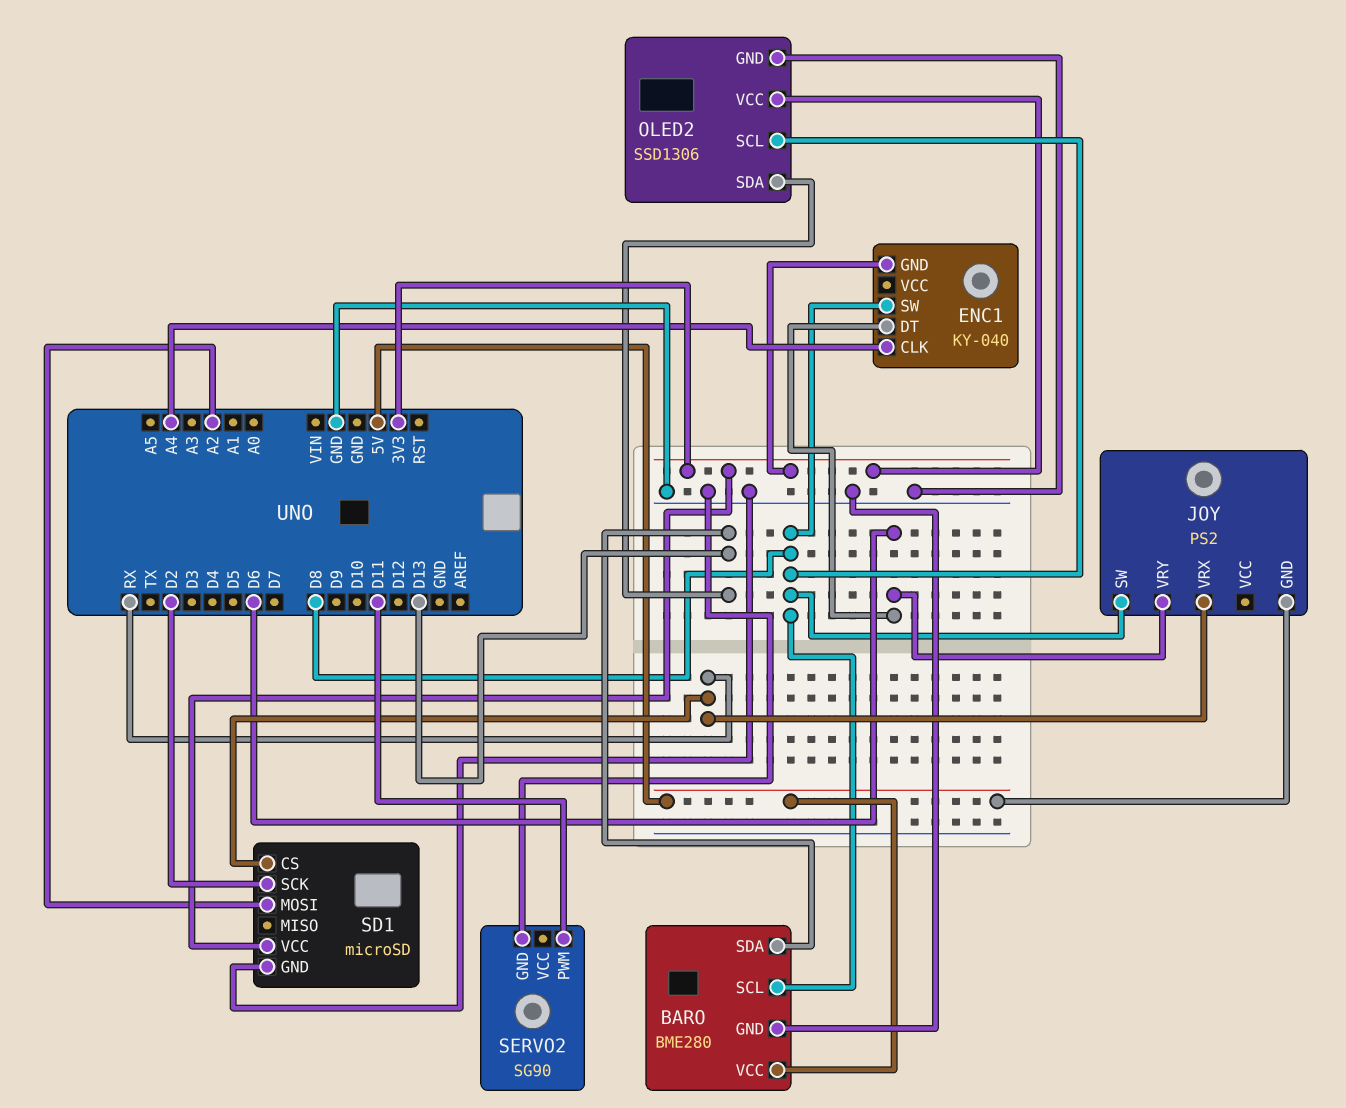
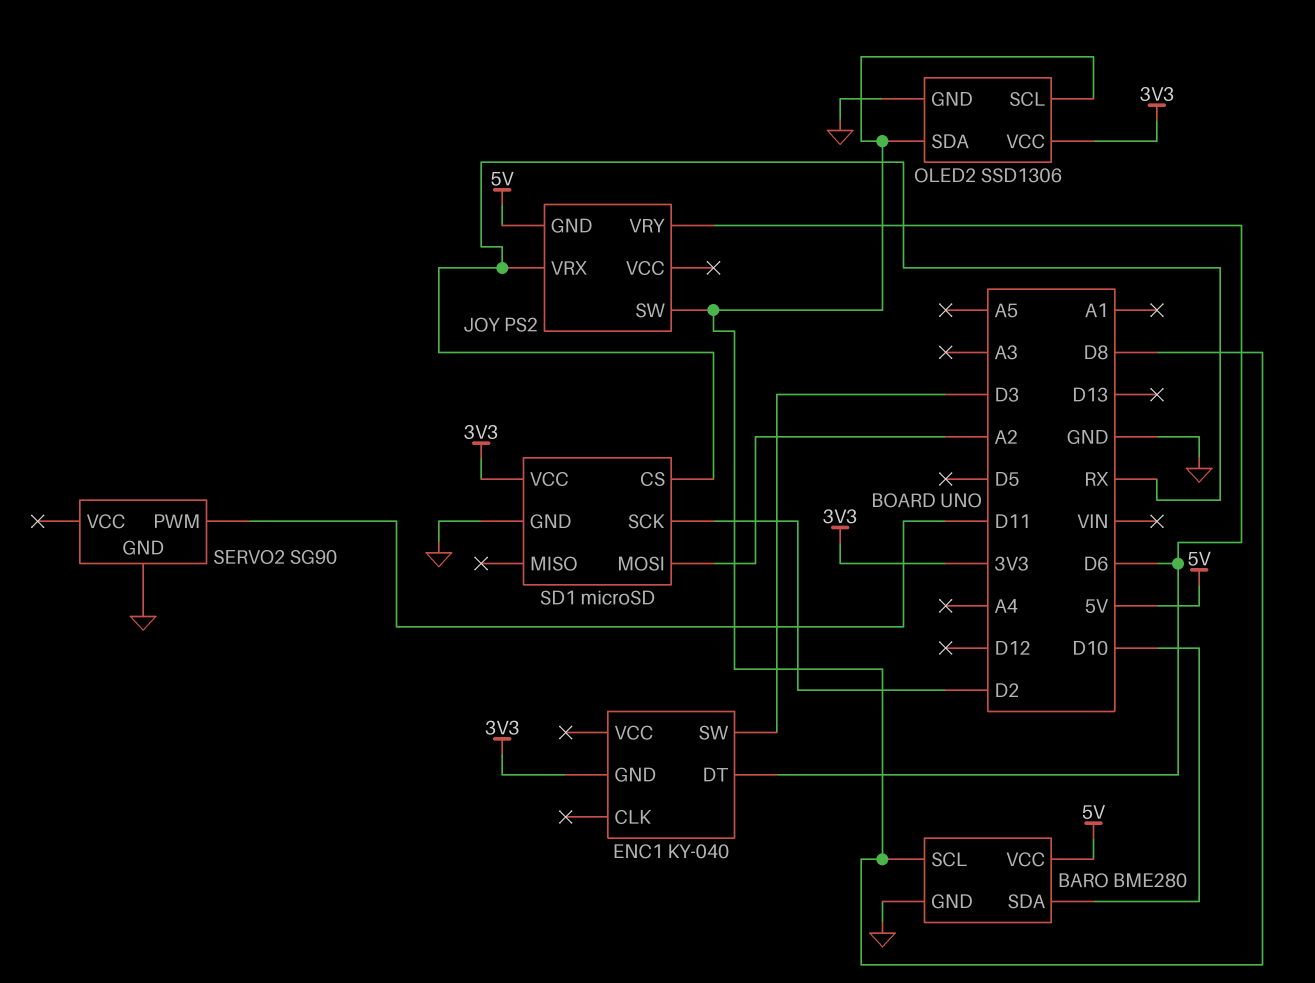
BARO pin SDA: D13 -> D10
ENC1 pin CLK: A4 -> none
ENC1 pin SW: D8 -> D3
OLED2 pin SDA: D13 -> D8

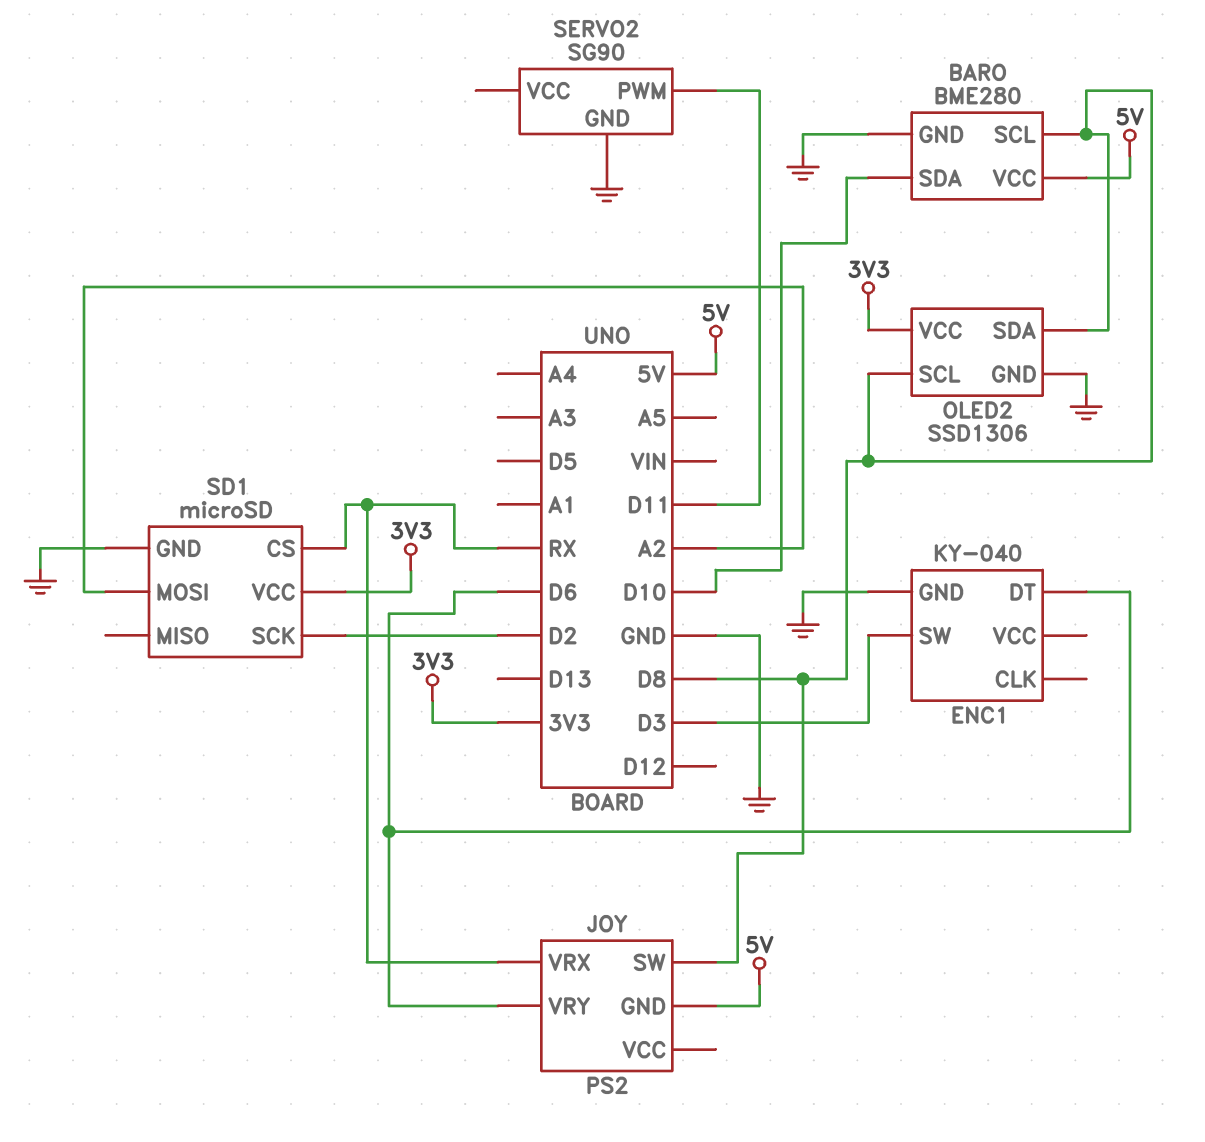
ENC1 pin GND: 3V3 -> GND

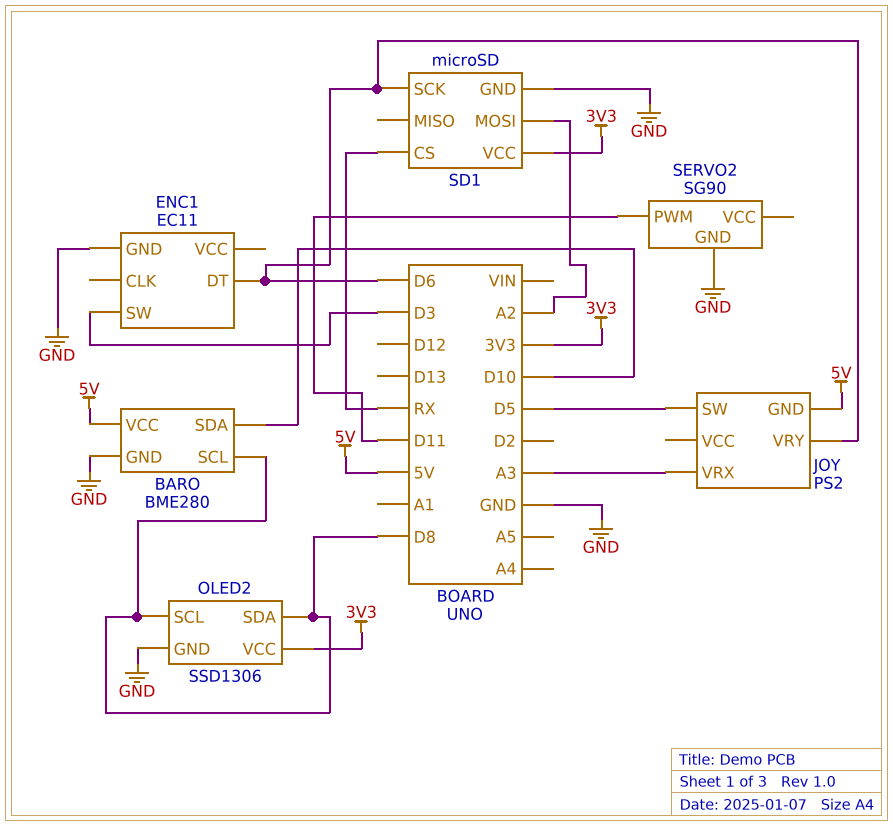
ENC1: KY-040 -> EC11
JOY pin SW: D8 -> D5
JOY pin VRX: RX -> A3
SD1 pin SCK: D2 -> D6

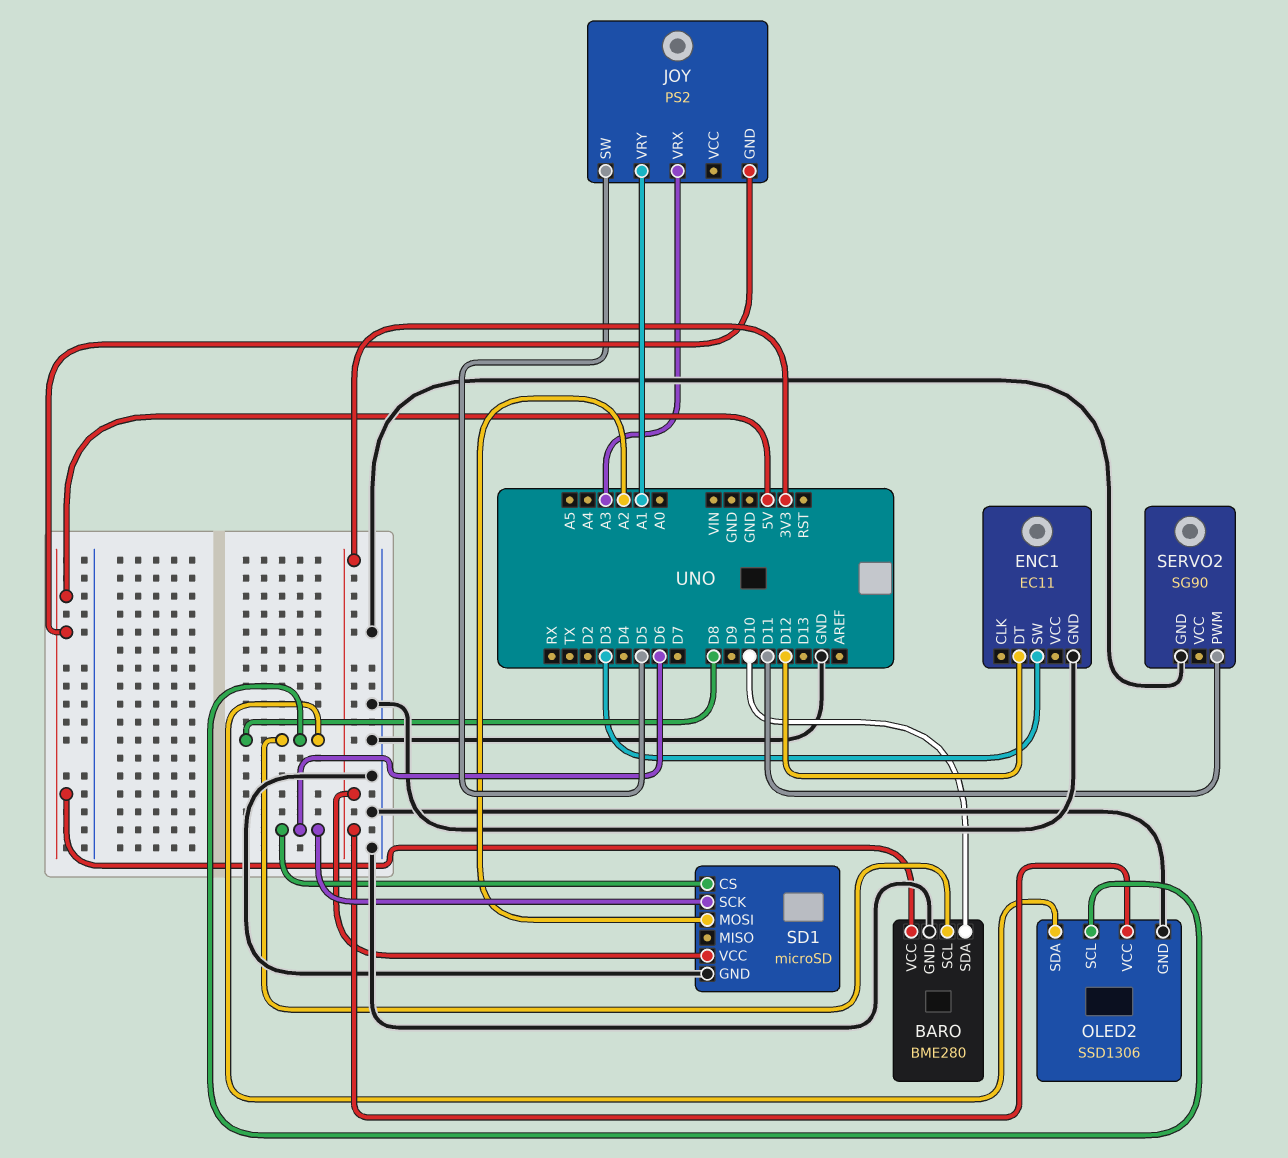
ENC1 pin DT: D6 -> D12
JOY pin VRY: D6 -> A1
SD1 pin CS: RX -> D6

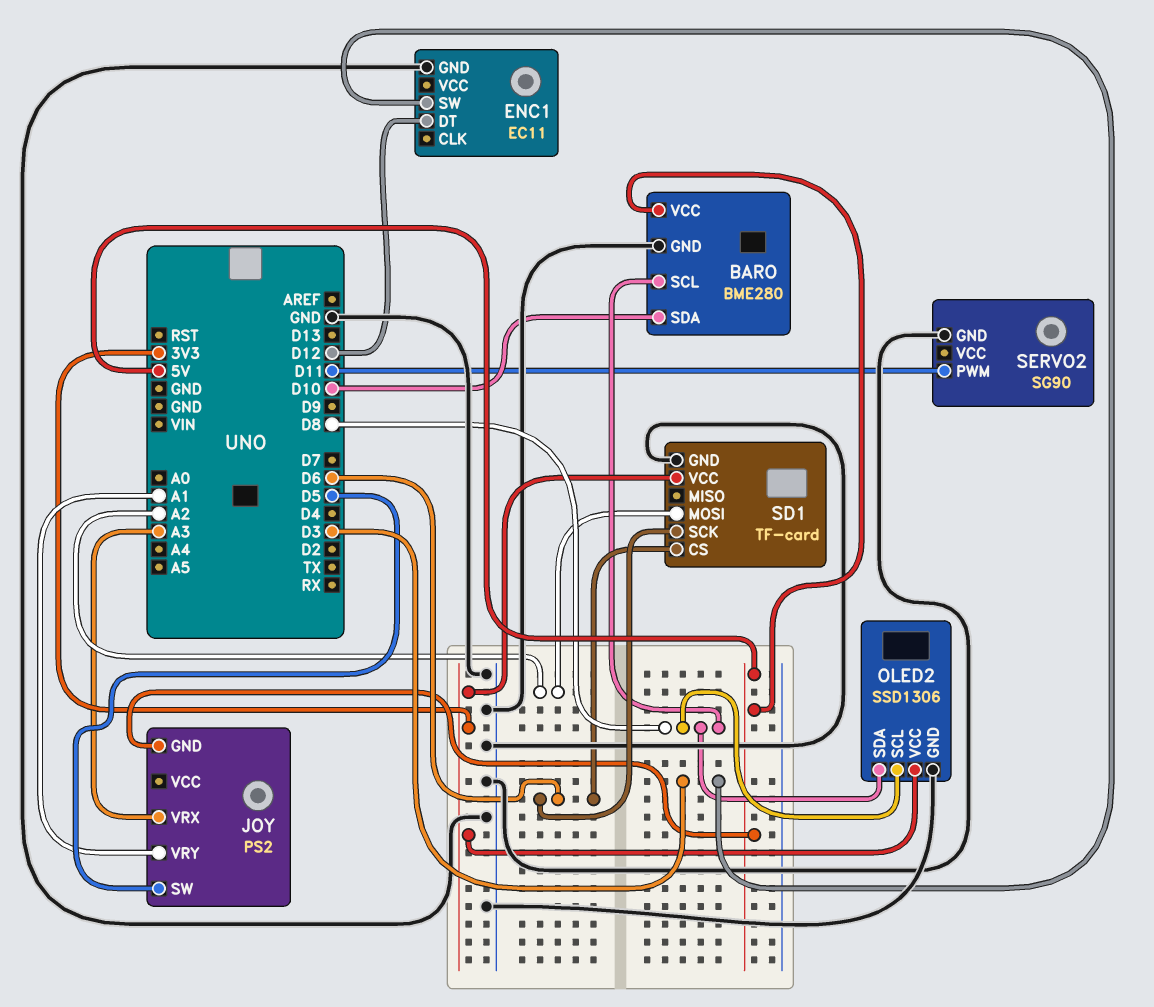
SD1: microSD -> TF-card

